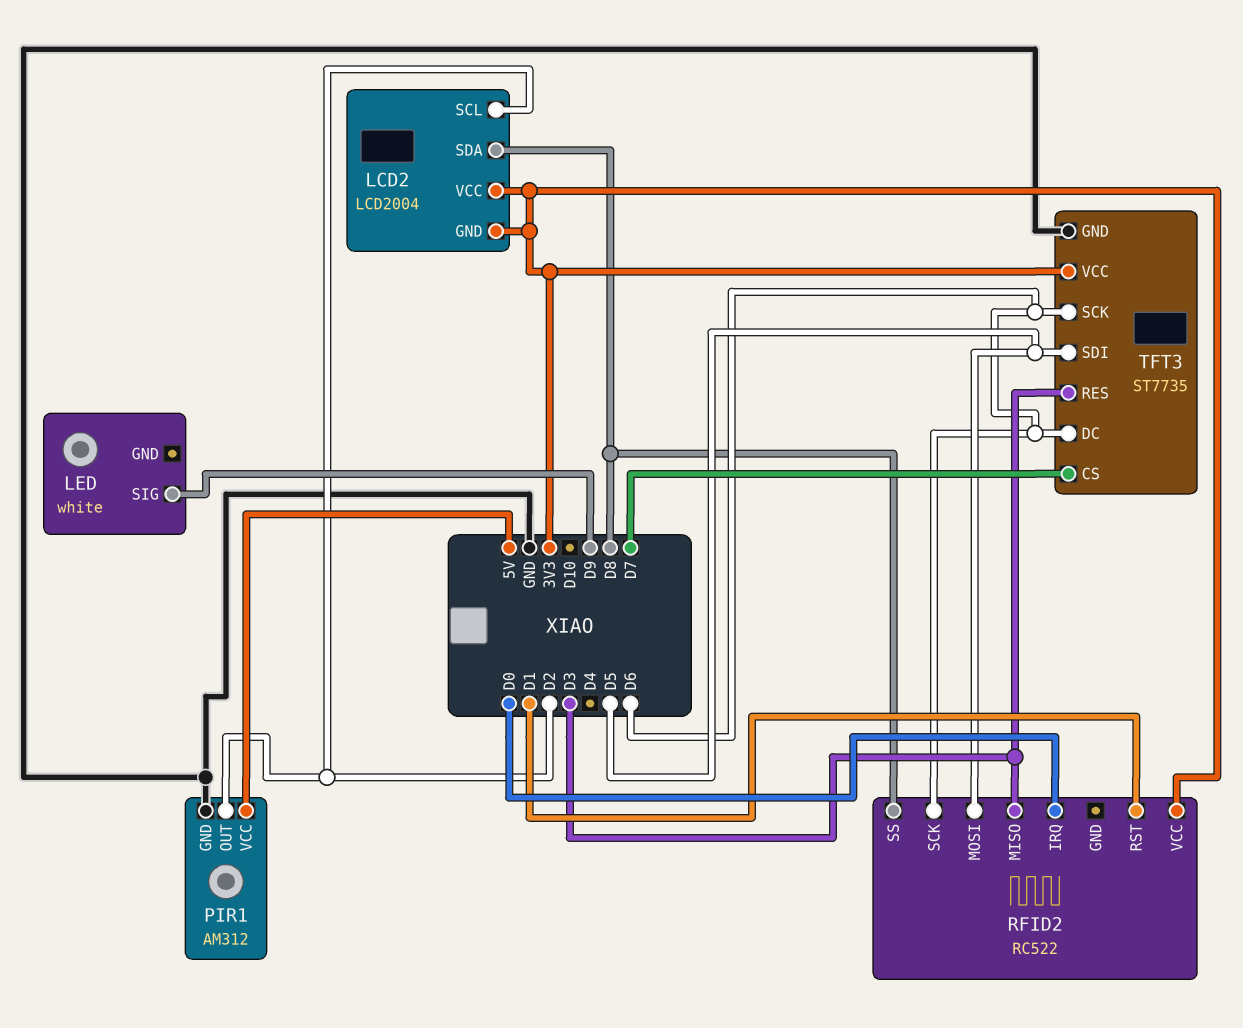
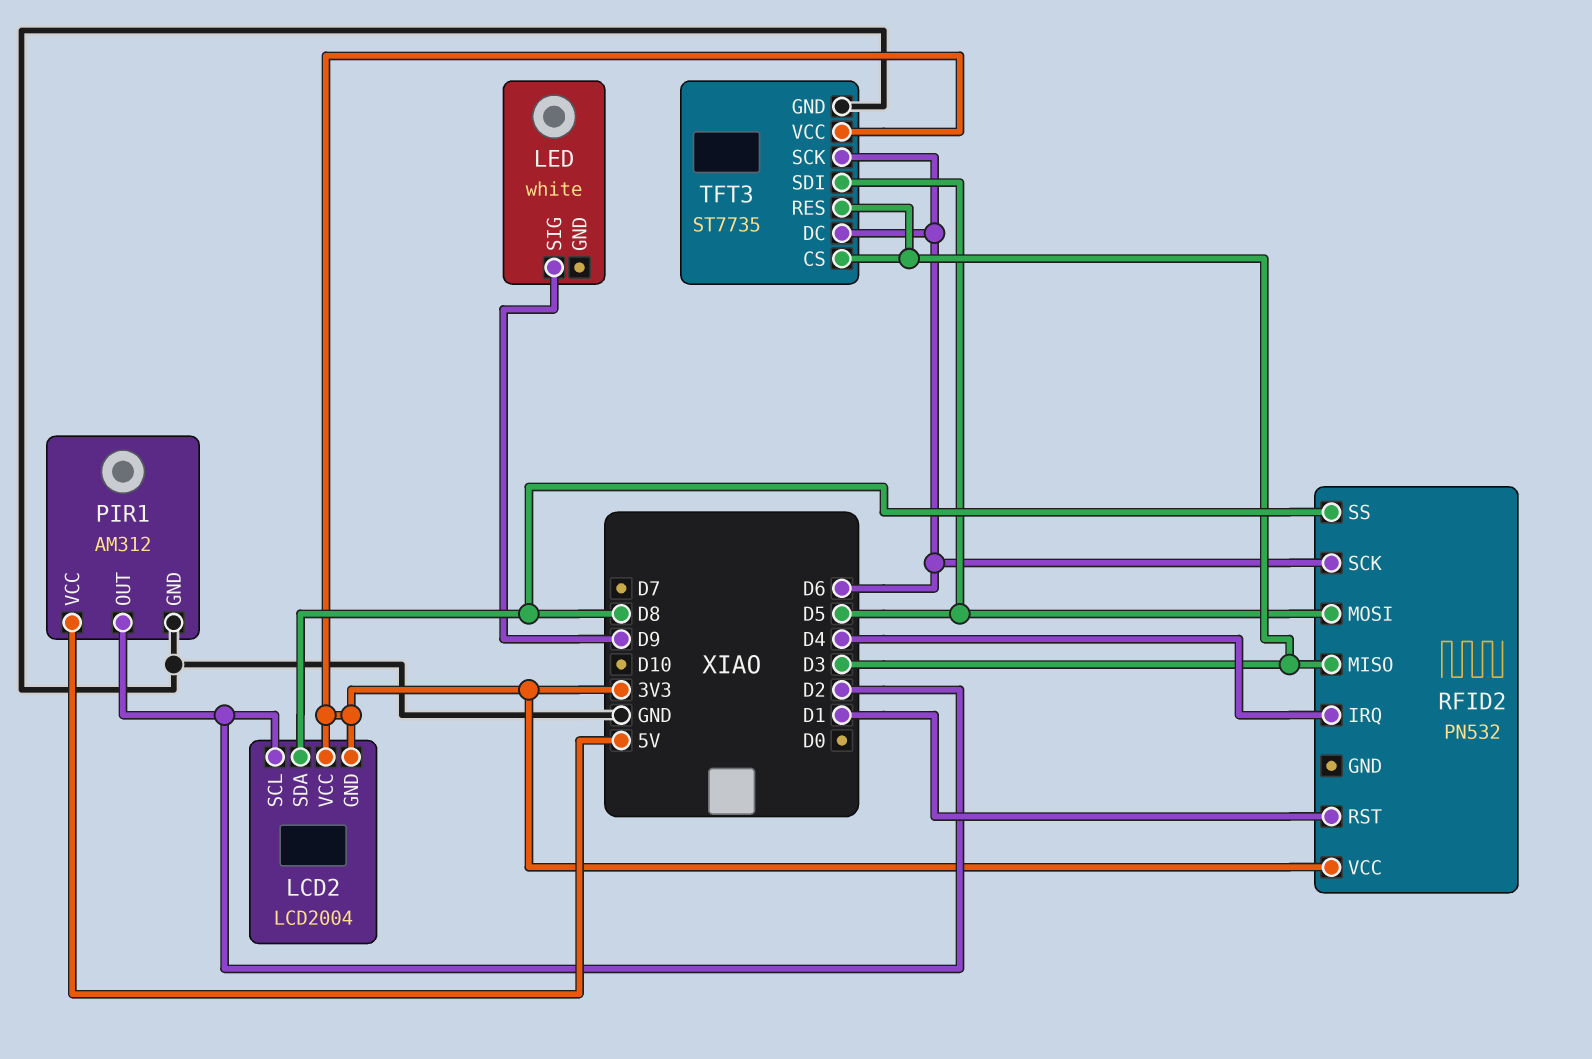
RFID2: RC522 -> PN532
RFID2 pin IRQ: D0 -> D4
TFT3 pin CS: D7 -> D3

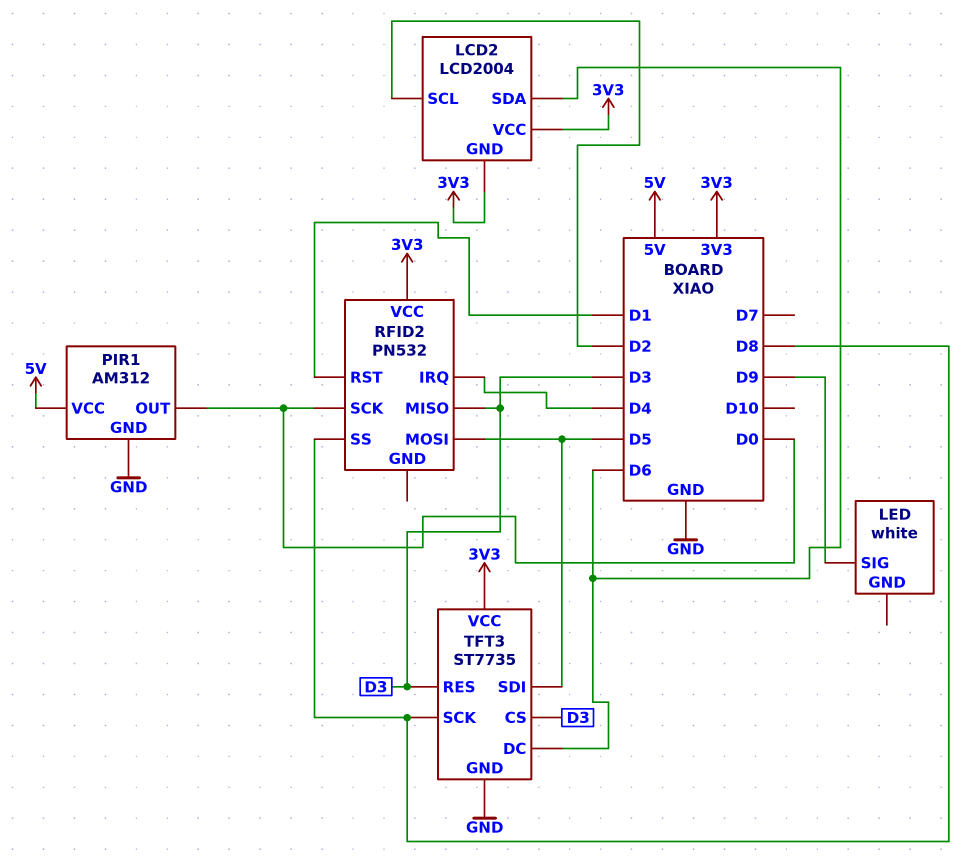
LCD2 pin SDA: D8 -> D6
PIR1 pin OUT: D2 -> D0
RFID2 pin SCK: D6 -> D0
TFT3 pin SCK: D6 -> D8

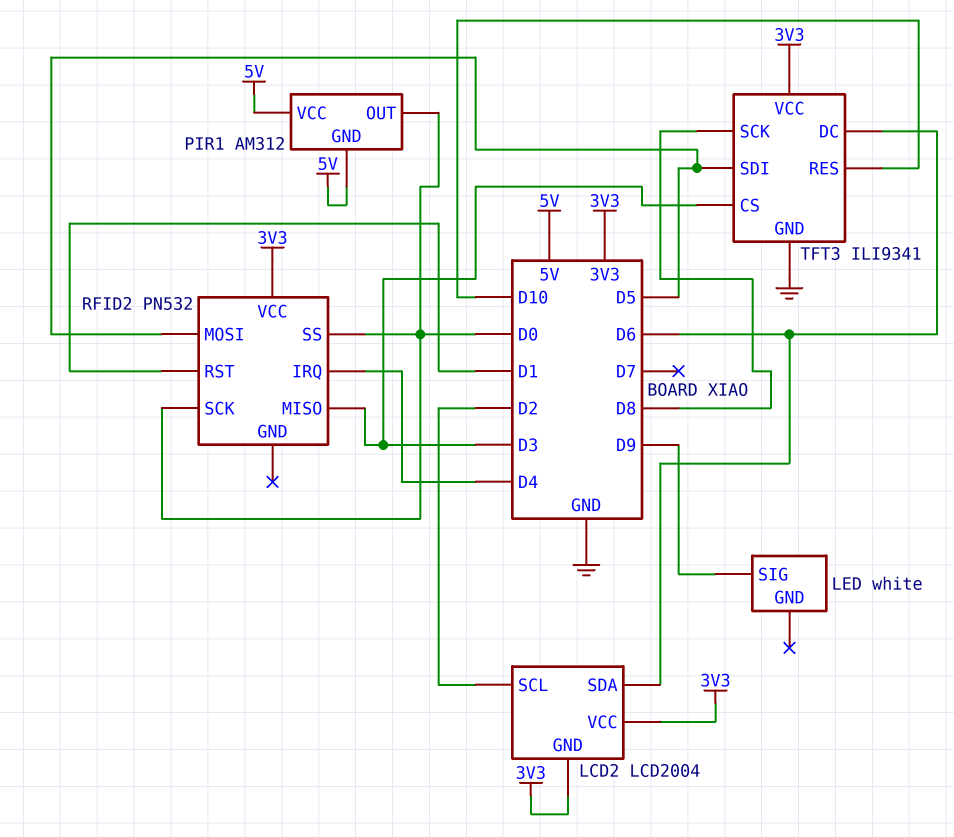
PIR1 pin GND: GND -> 5V
RFID2 pin SS: D8 -> D0
TFT3: ST7735 -> ILI9341
TFT3 pin RES: D3 -> D10

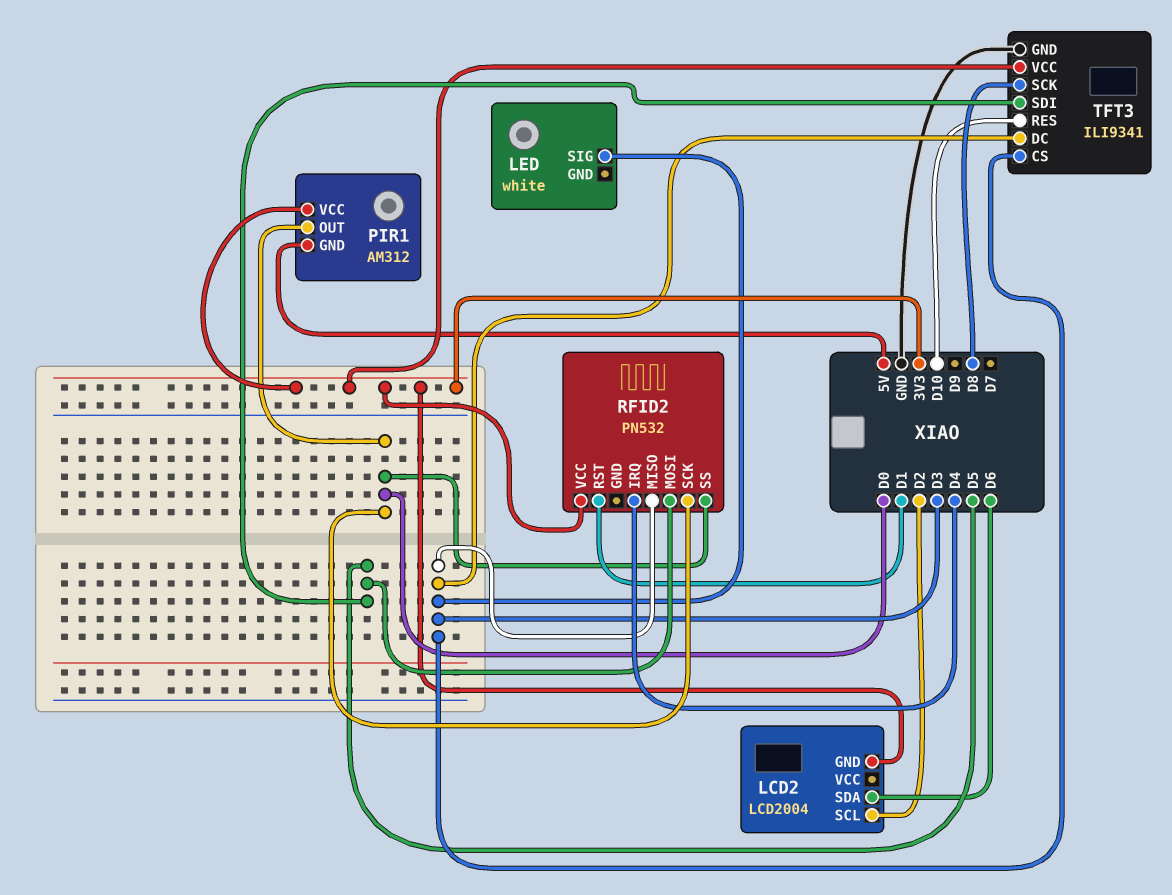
LCD2 pin VCC: 3V3 -> none
LED pin SIG: D9 -> D3
PIR1 pin VCC: 5V -> 3V3
TFT3 pin DC: D6 -> D3

